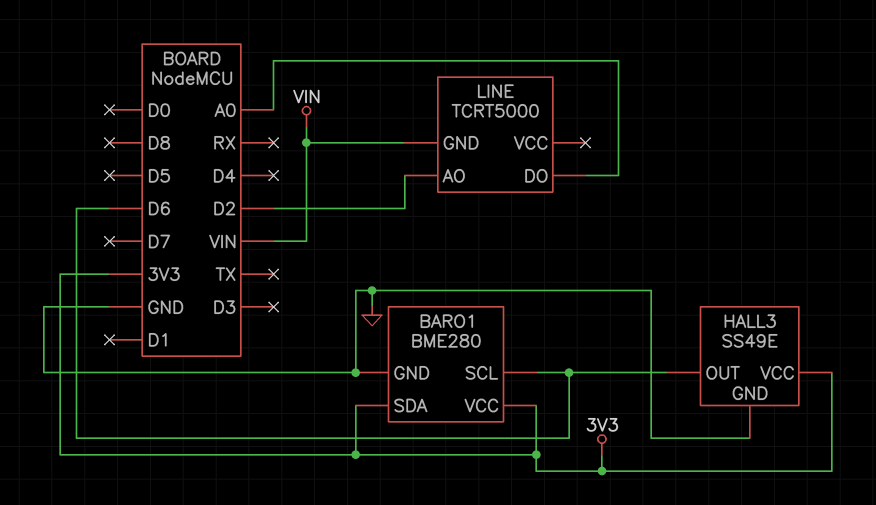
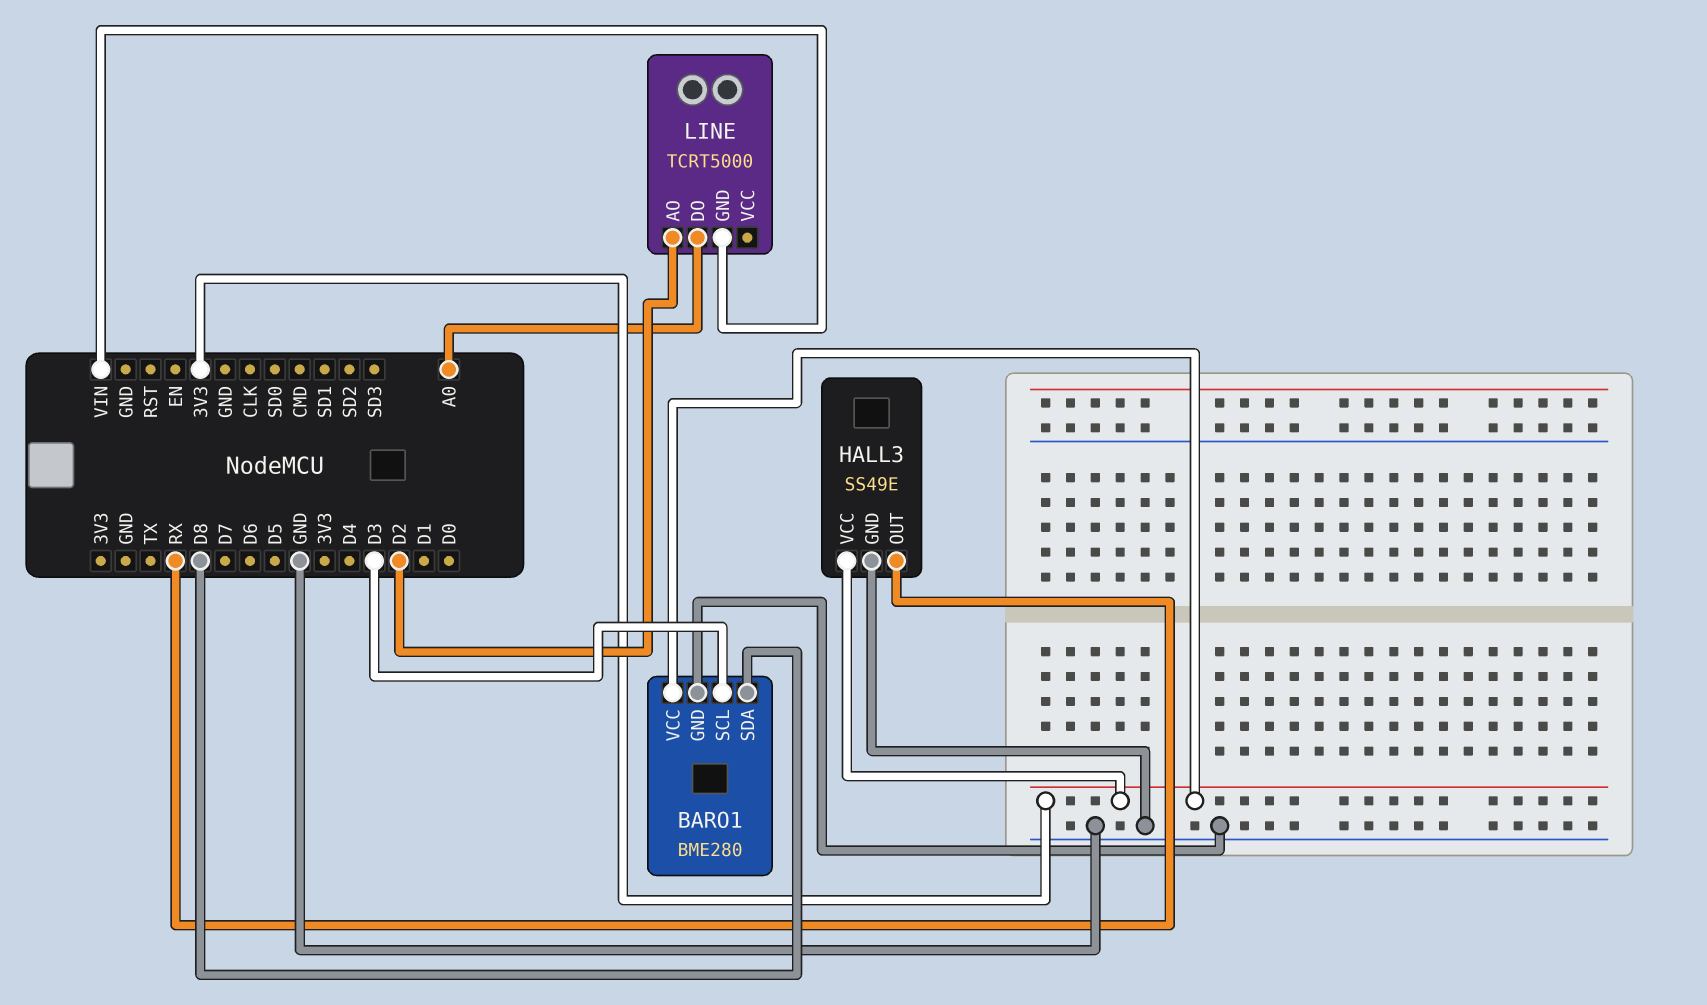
BARO1 pin SCL: D6 -> D3
BARO1 pin SDA: 3V3 -> D8
HALL3 pin OUT: D6 -> RX

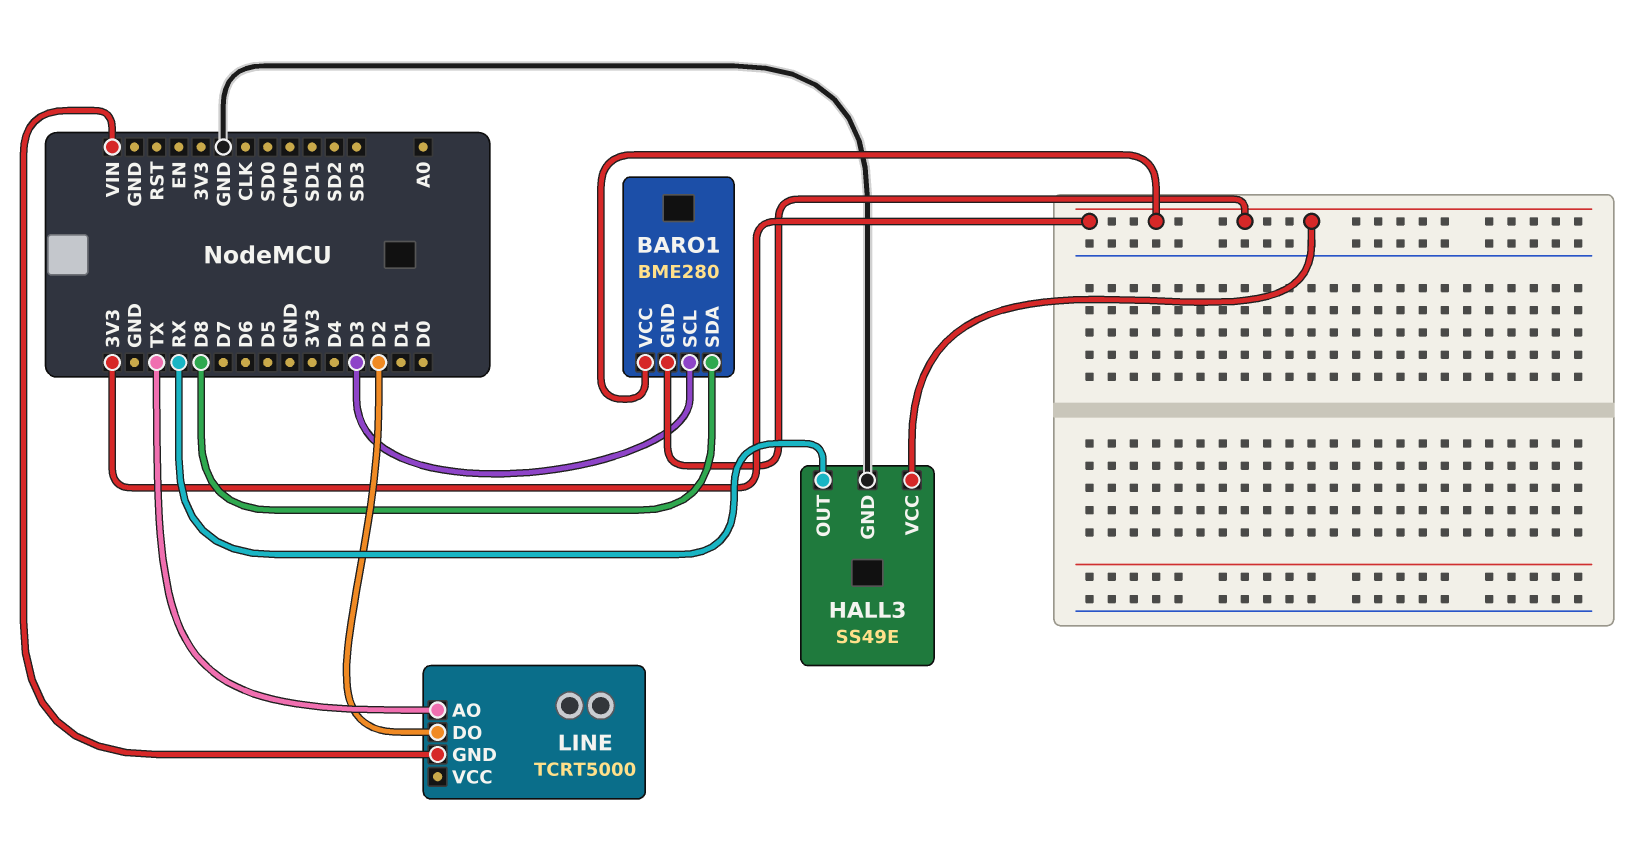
BARO1 pin GND: GND -> 3V3
LINE pin AO: D2 -> TX
LINE pin DO: A0 -> D2

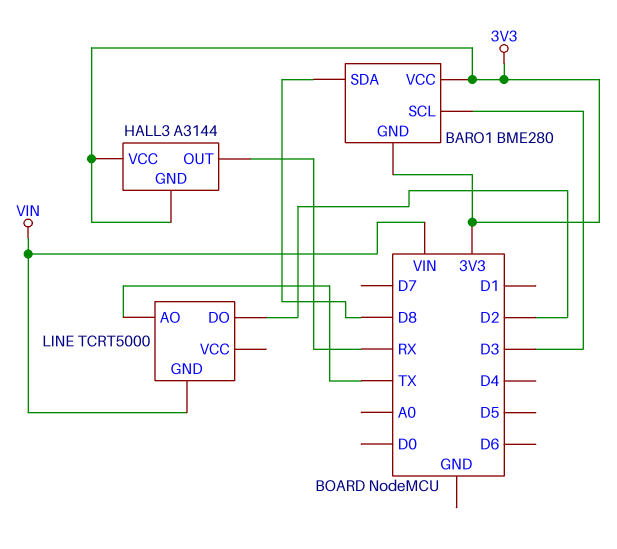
HALL3: SS49E -> A3144
HALL3 pin GND: GND -> 3V3

